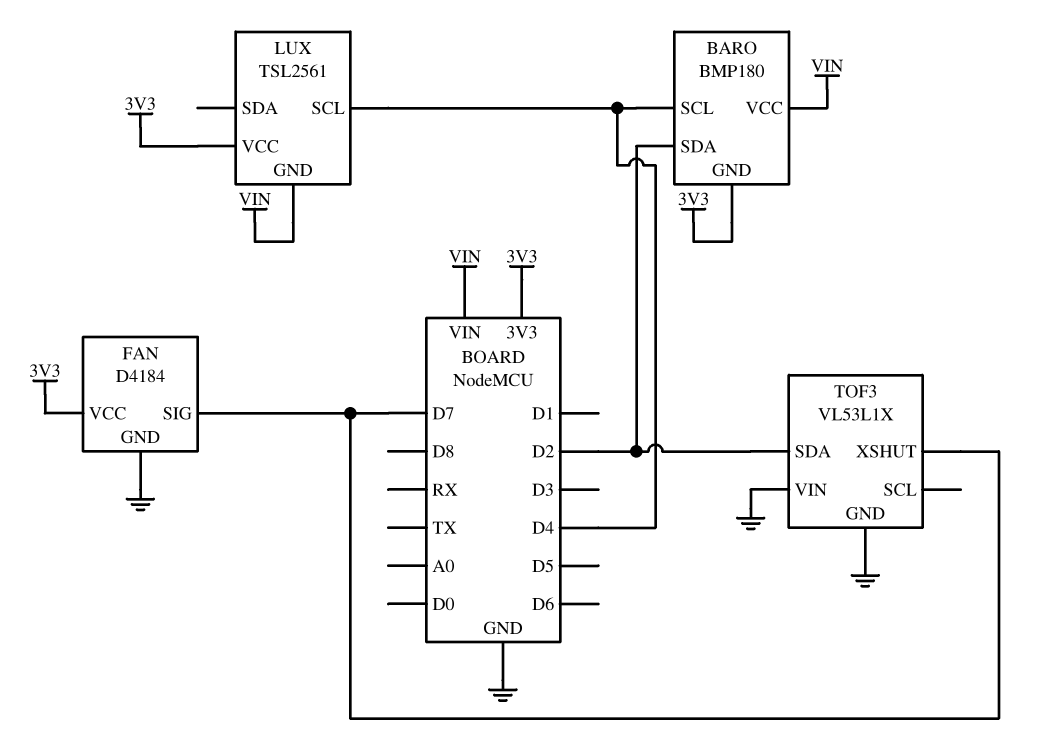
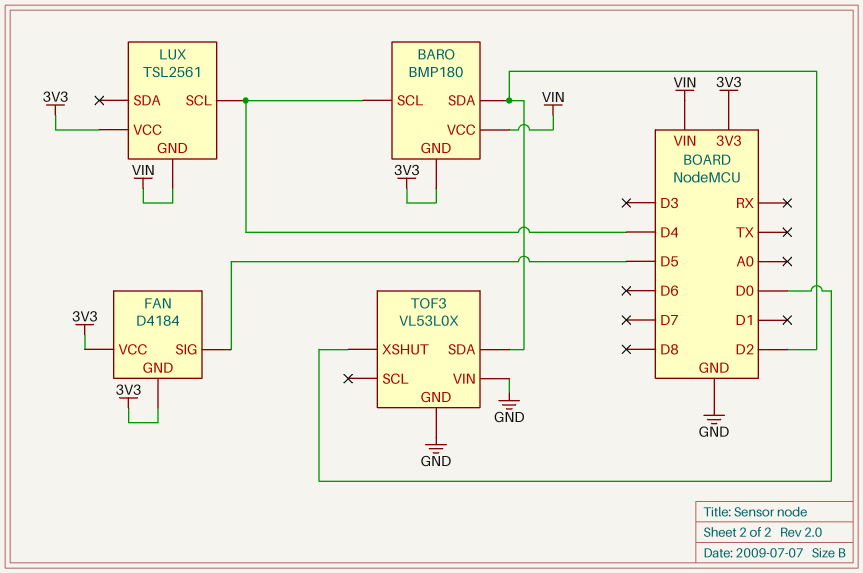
FAN pin GND: GND -> 3V3
FAN pin SIG: D7 -> D5
TOF3: VL53L1X -> VL53L0X
TOF3 pin XSHUT: D7 -> D0

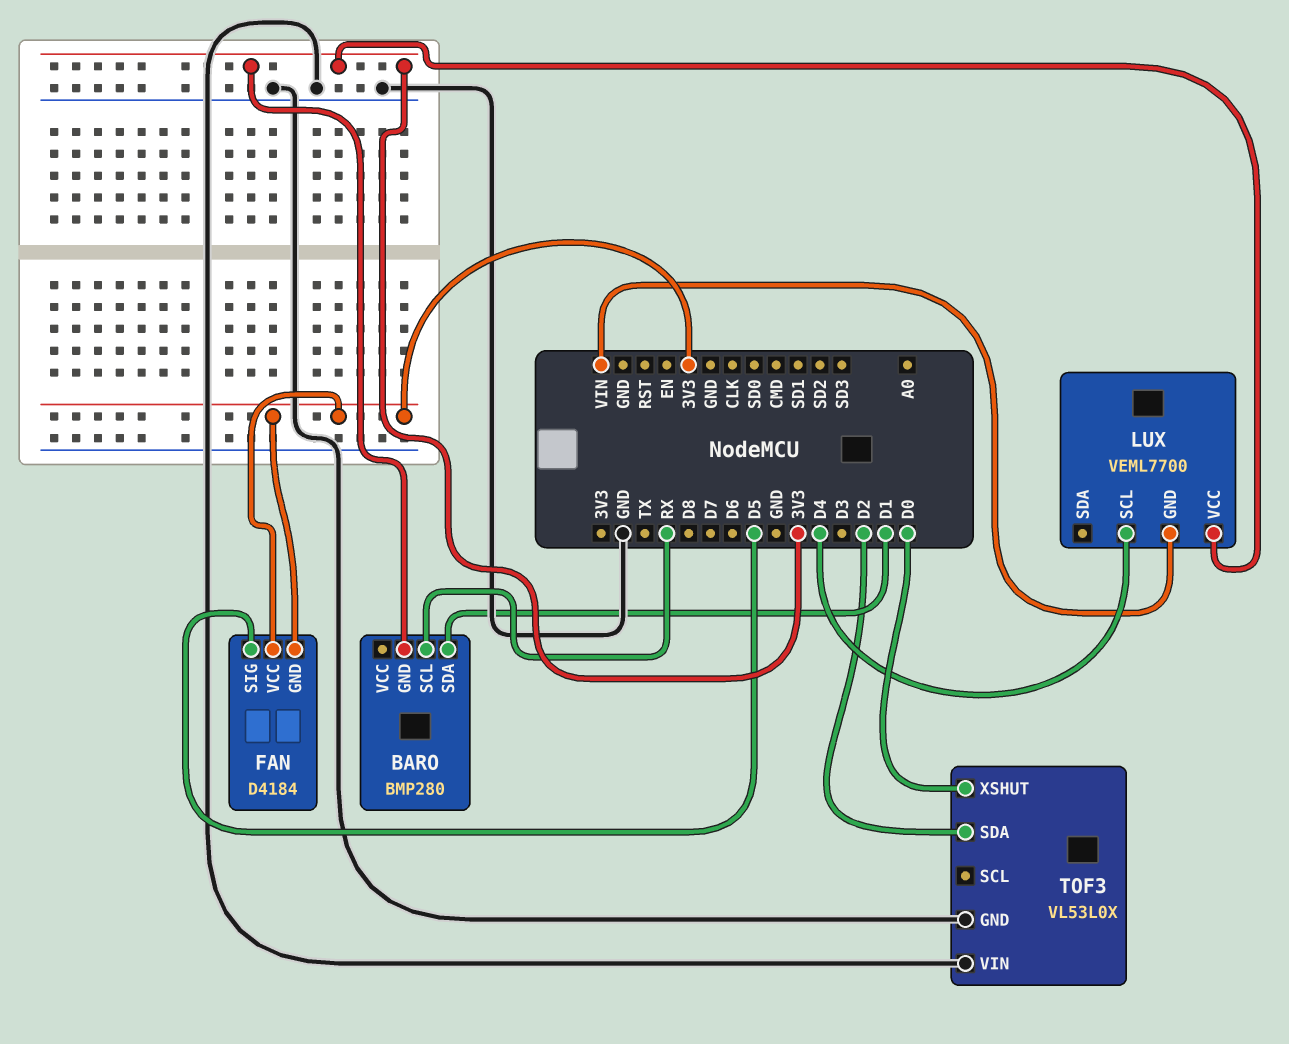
BARO: BMP180 -> BMP280
BARO pin SCL: D4 -> RX
BARO pin SDA: D2 -> D1
BARO pin VCC: VIN -> none
LUX: TSL2561 -> VEML7700

